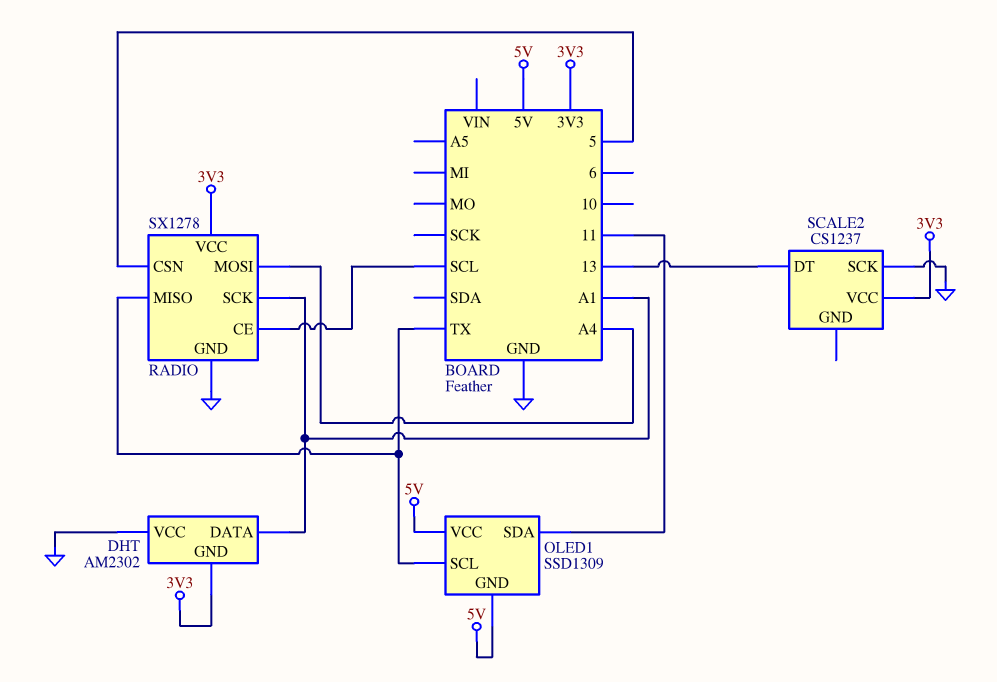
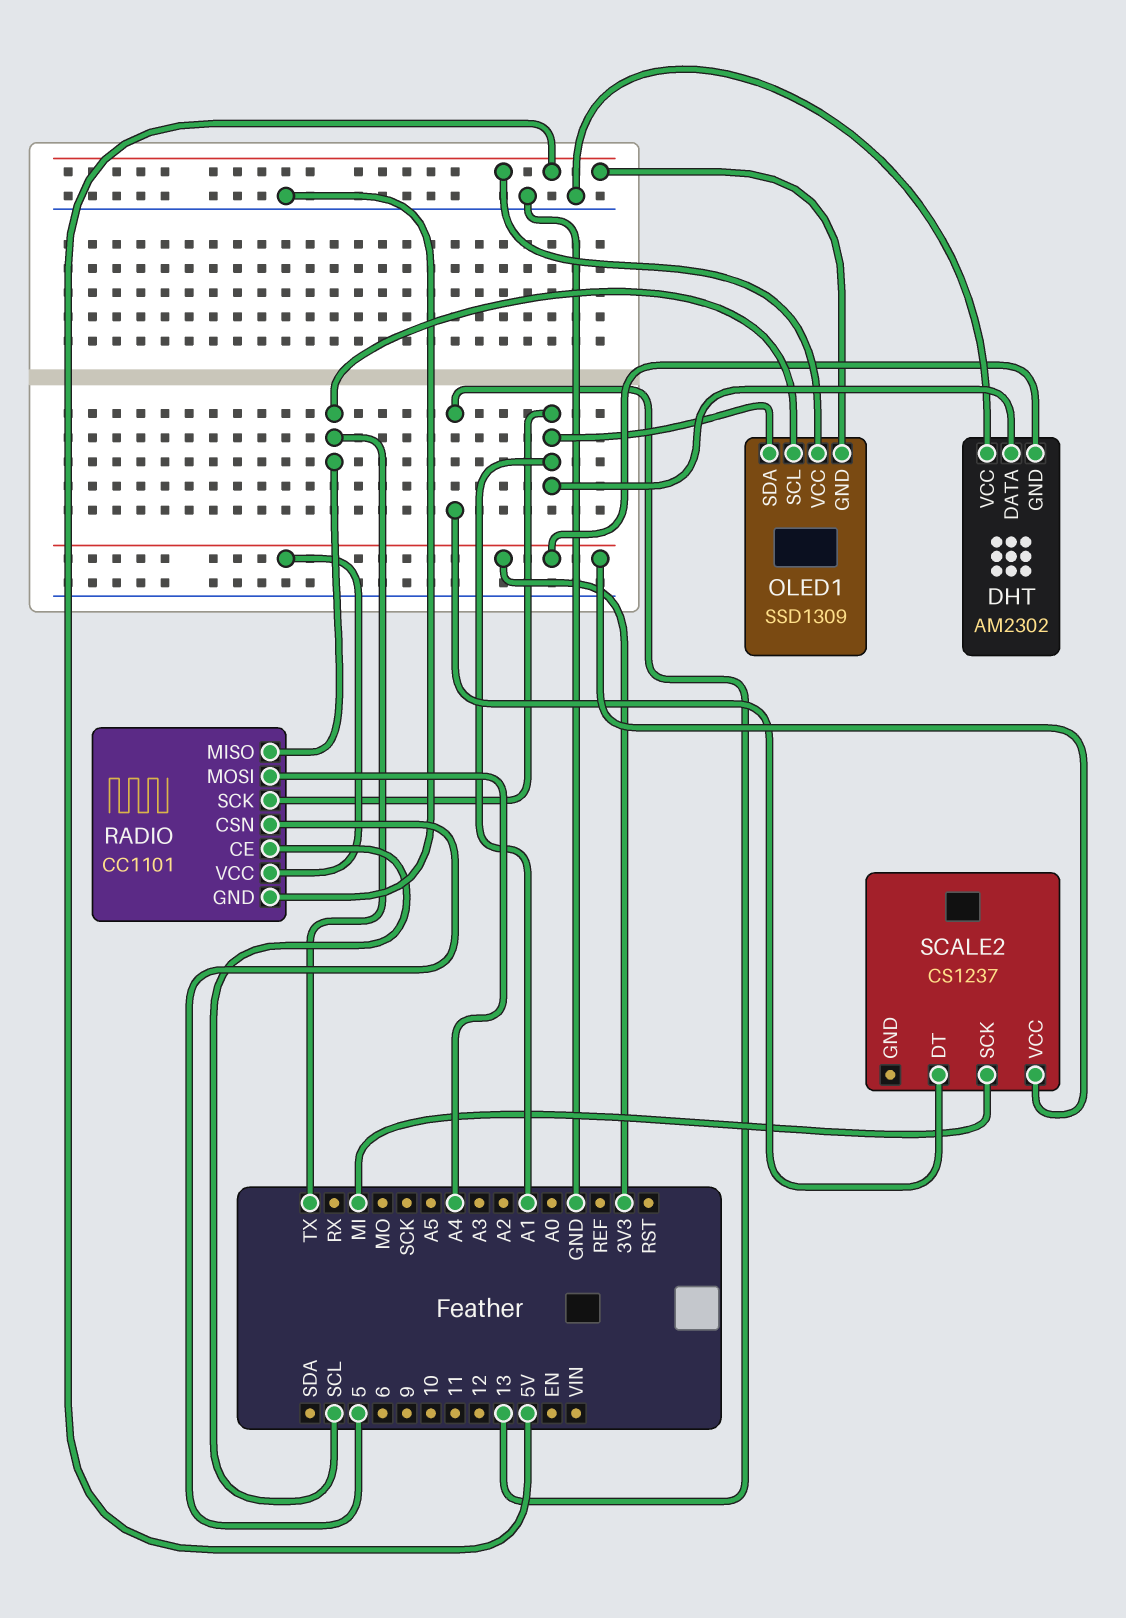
OLED1 pin SDA: 11 -> A1
RADIO: SX1278 -> CC1101
SCALE2 pin SCK: GND -> MI

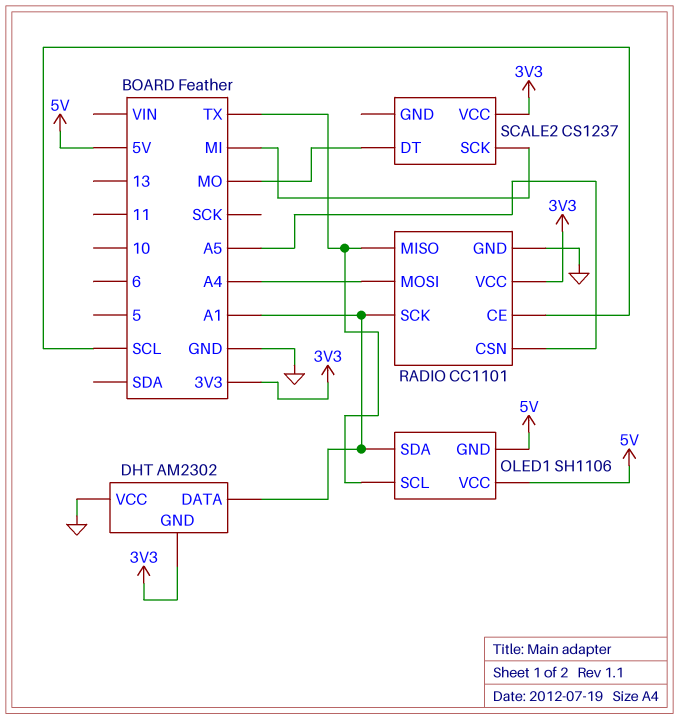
OLED1: SSD1309 -> SH1106
RADIO pin CSN: 5 -> A5
SCALE2 pin DT: 13 -> MO

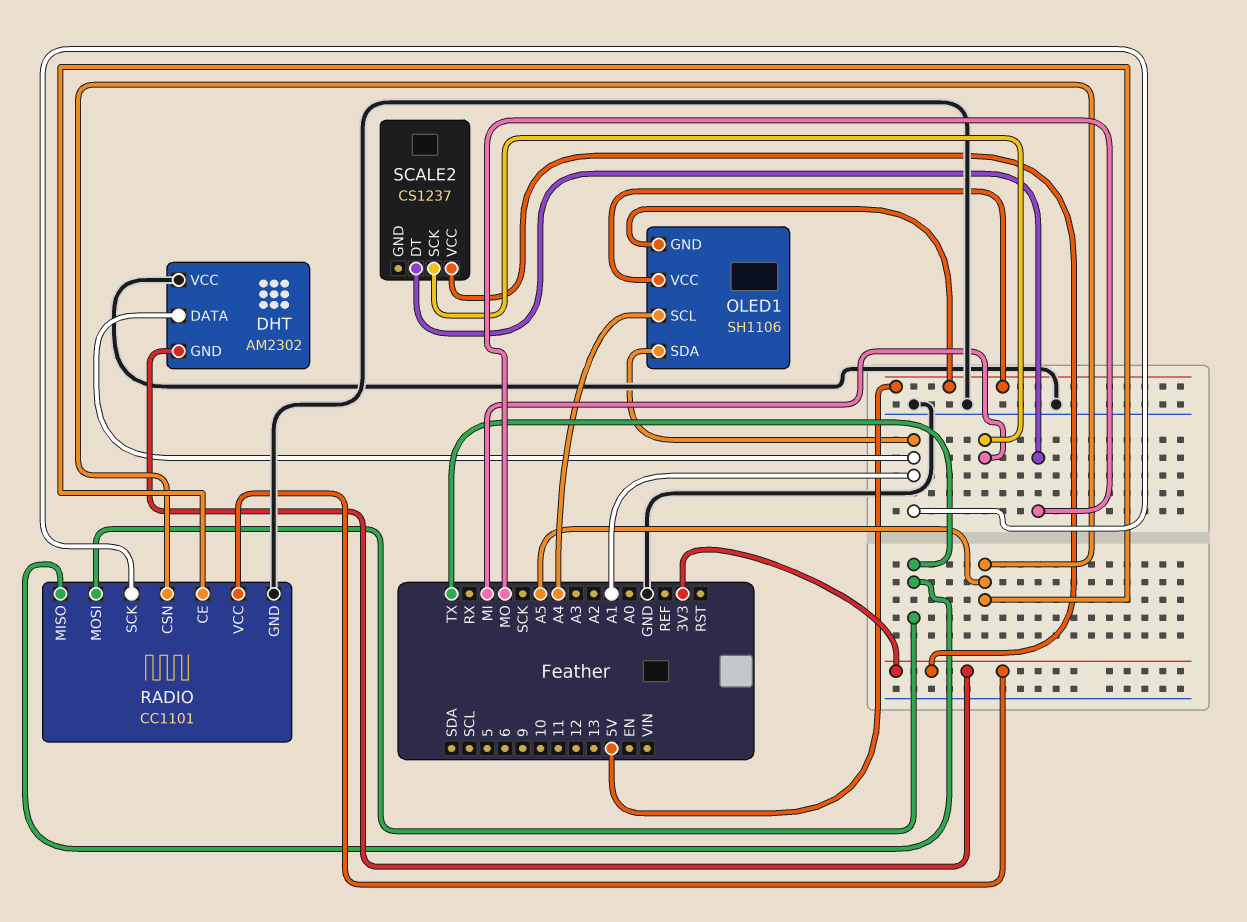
OLED1 pin SCL: TX -> A4
RADIO pin CE: SCL -> A5
RADIO pin MOSI: A4 -> TX

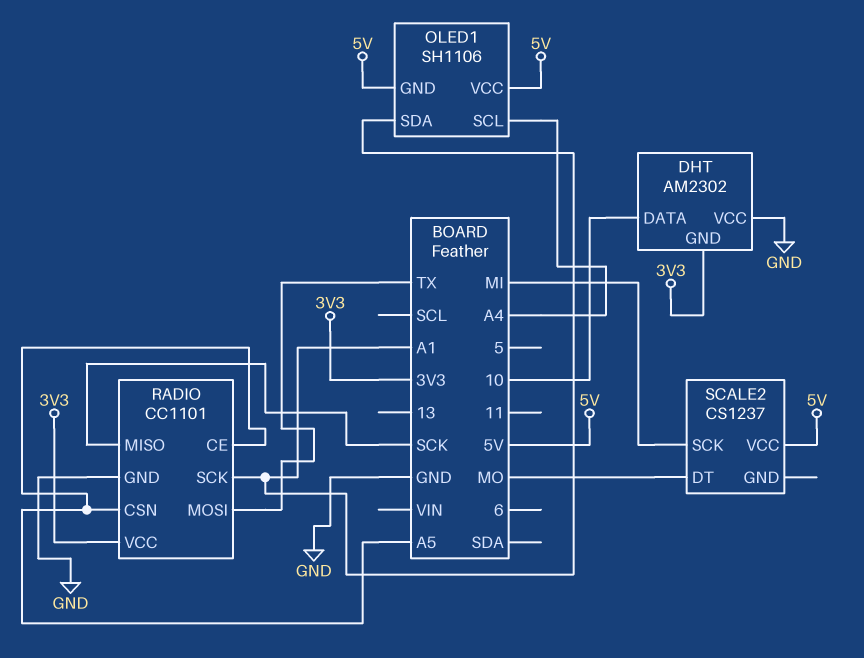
DHT pin DATA: A1 -> 10
RADIO pin MISO: TX -> SCK
SCALE2 pin VCC: 3V3 -> 5V

